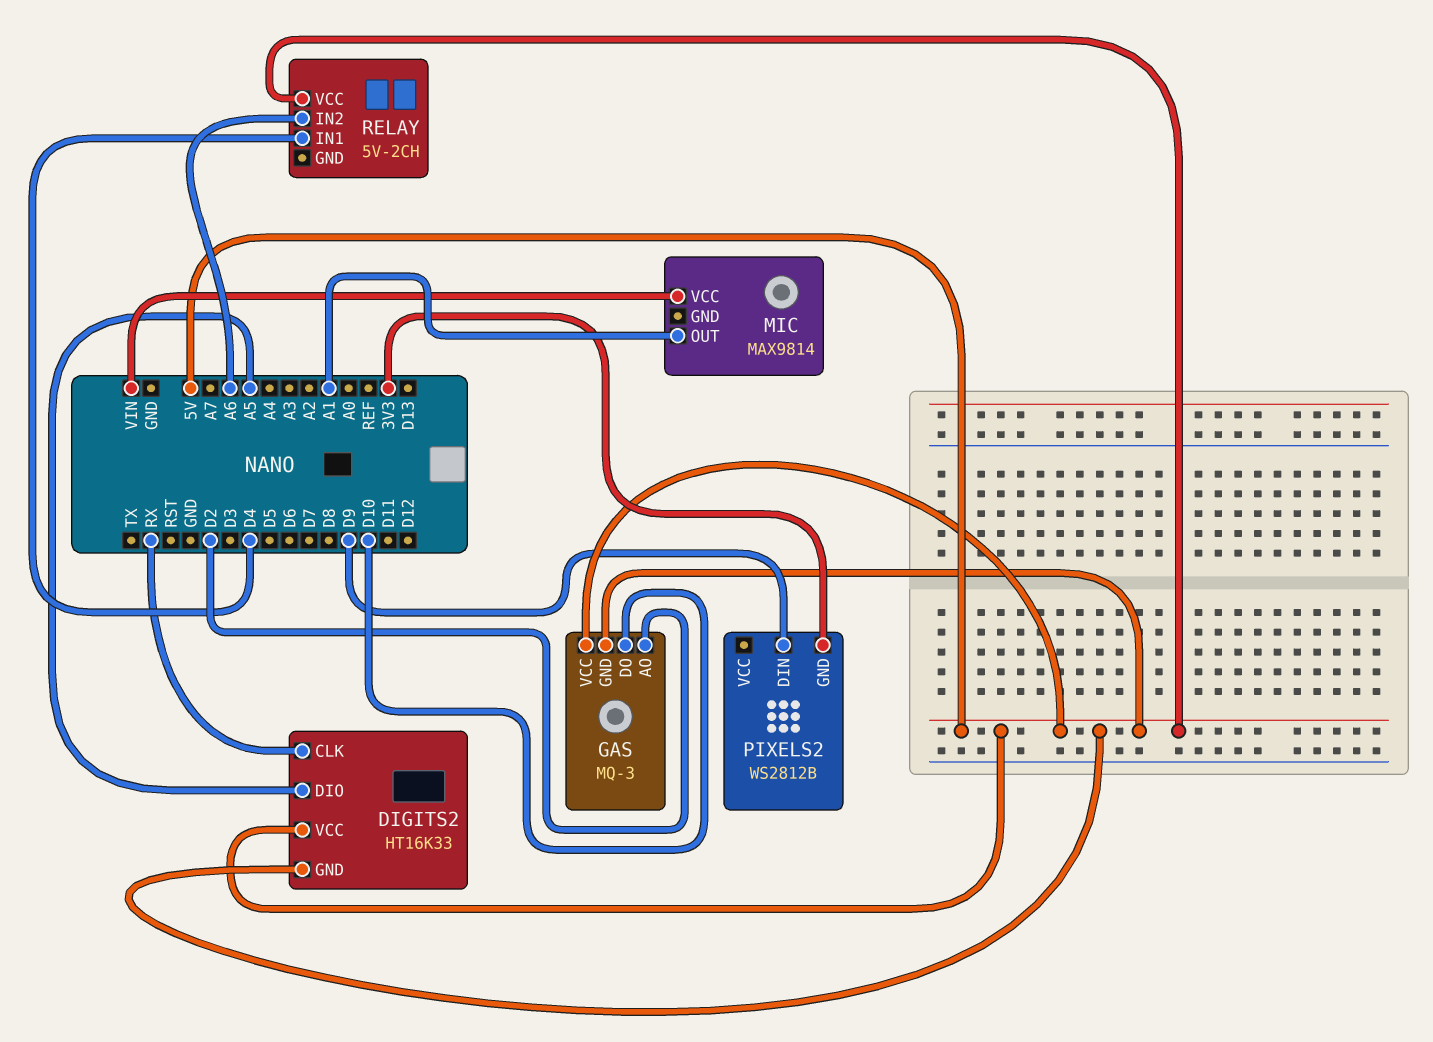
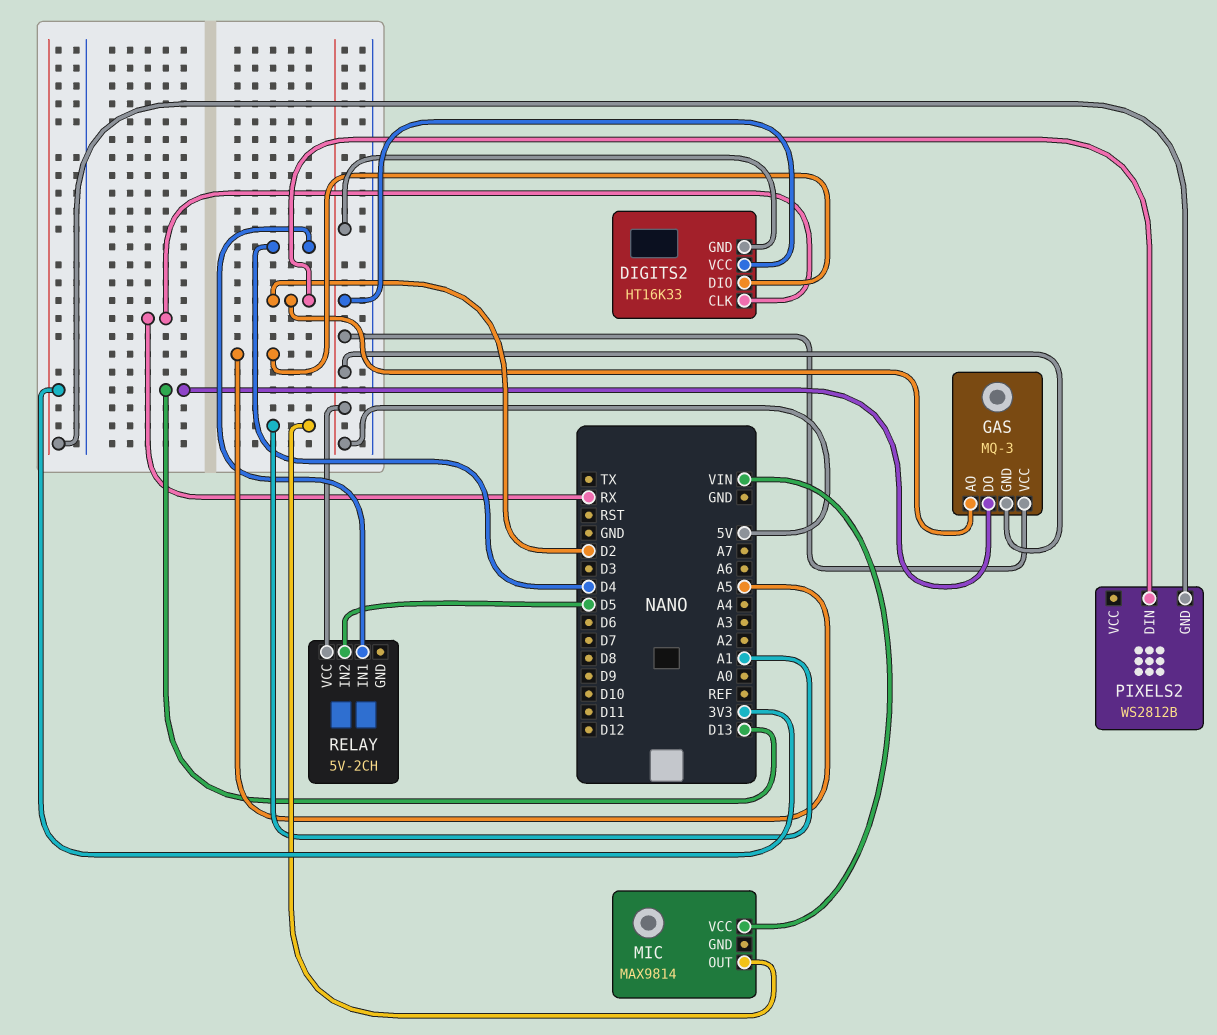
GAS pin DO: D10 -> D13
PIXELS2 pin DIN: D9 -> D2
RELAY pin IN2: A6 -> D5

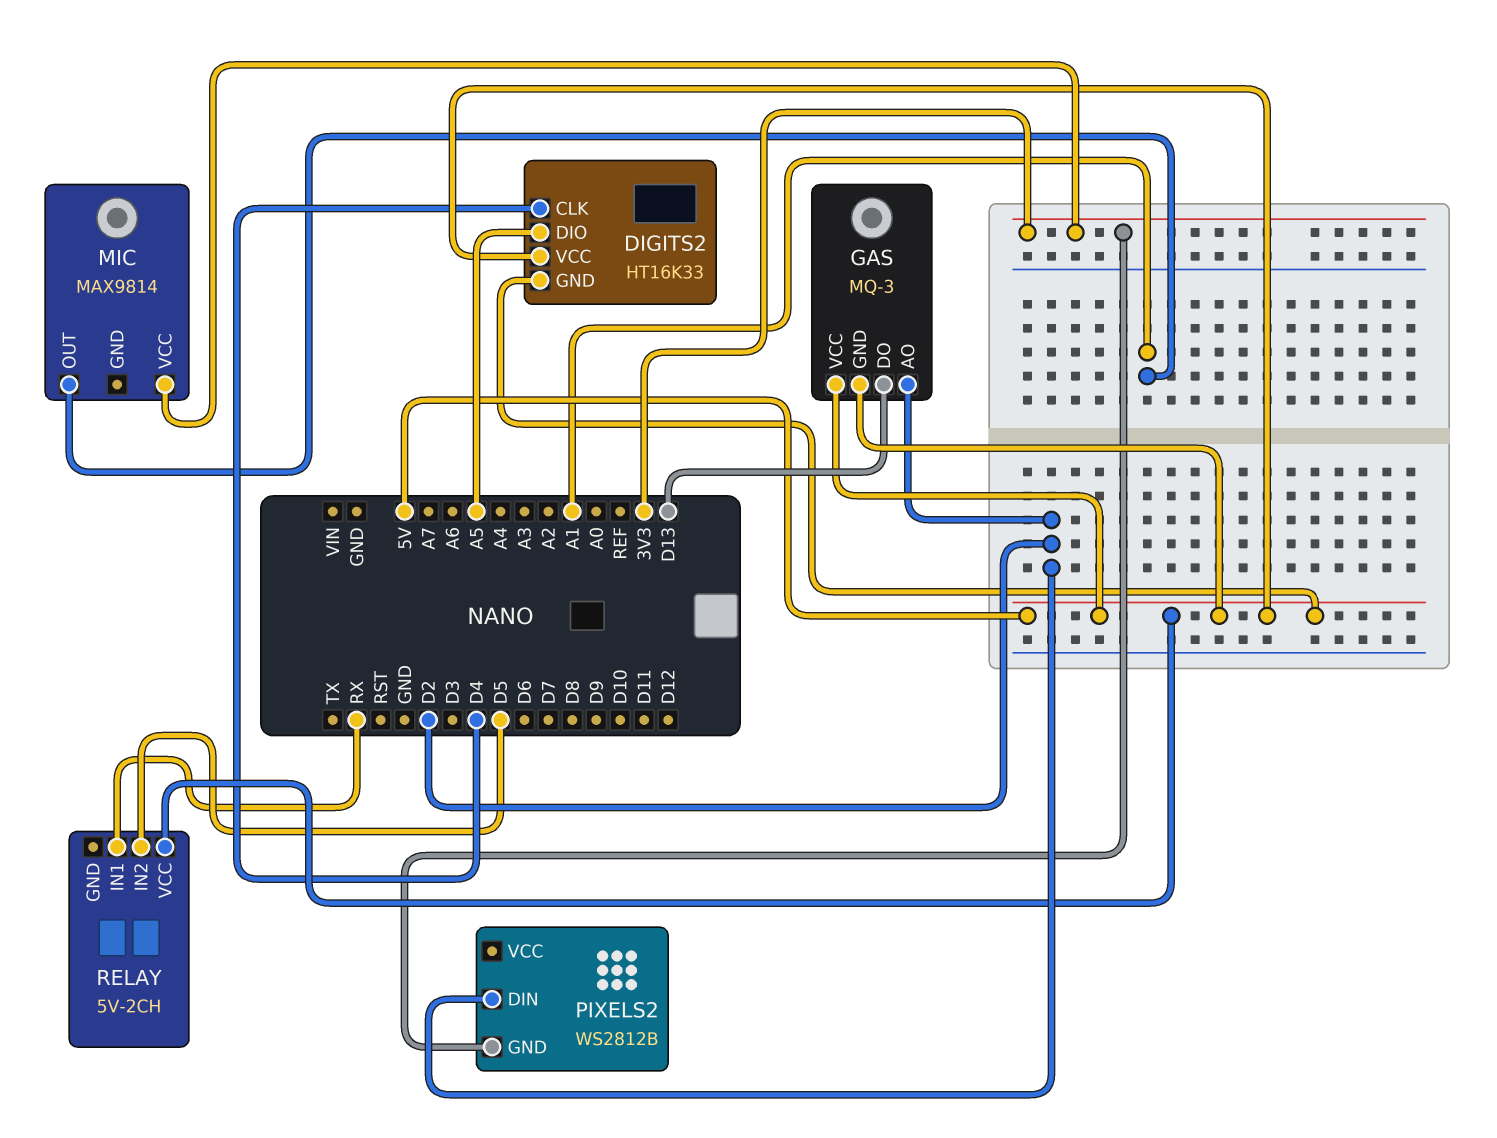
DIGITS2 pin CLK: RX -> D4
MIC pin VCC: VIN -> 3V3
RELAY pin IN1: D4 -> RX

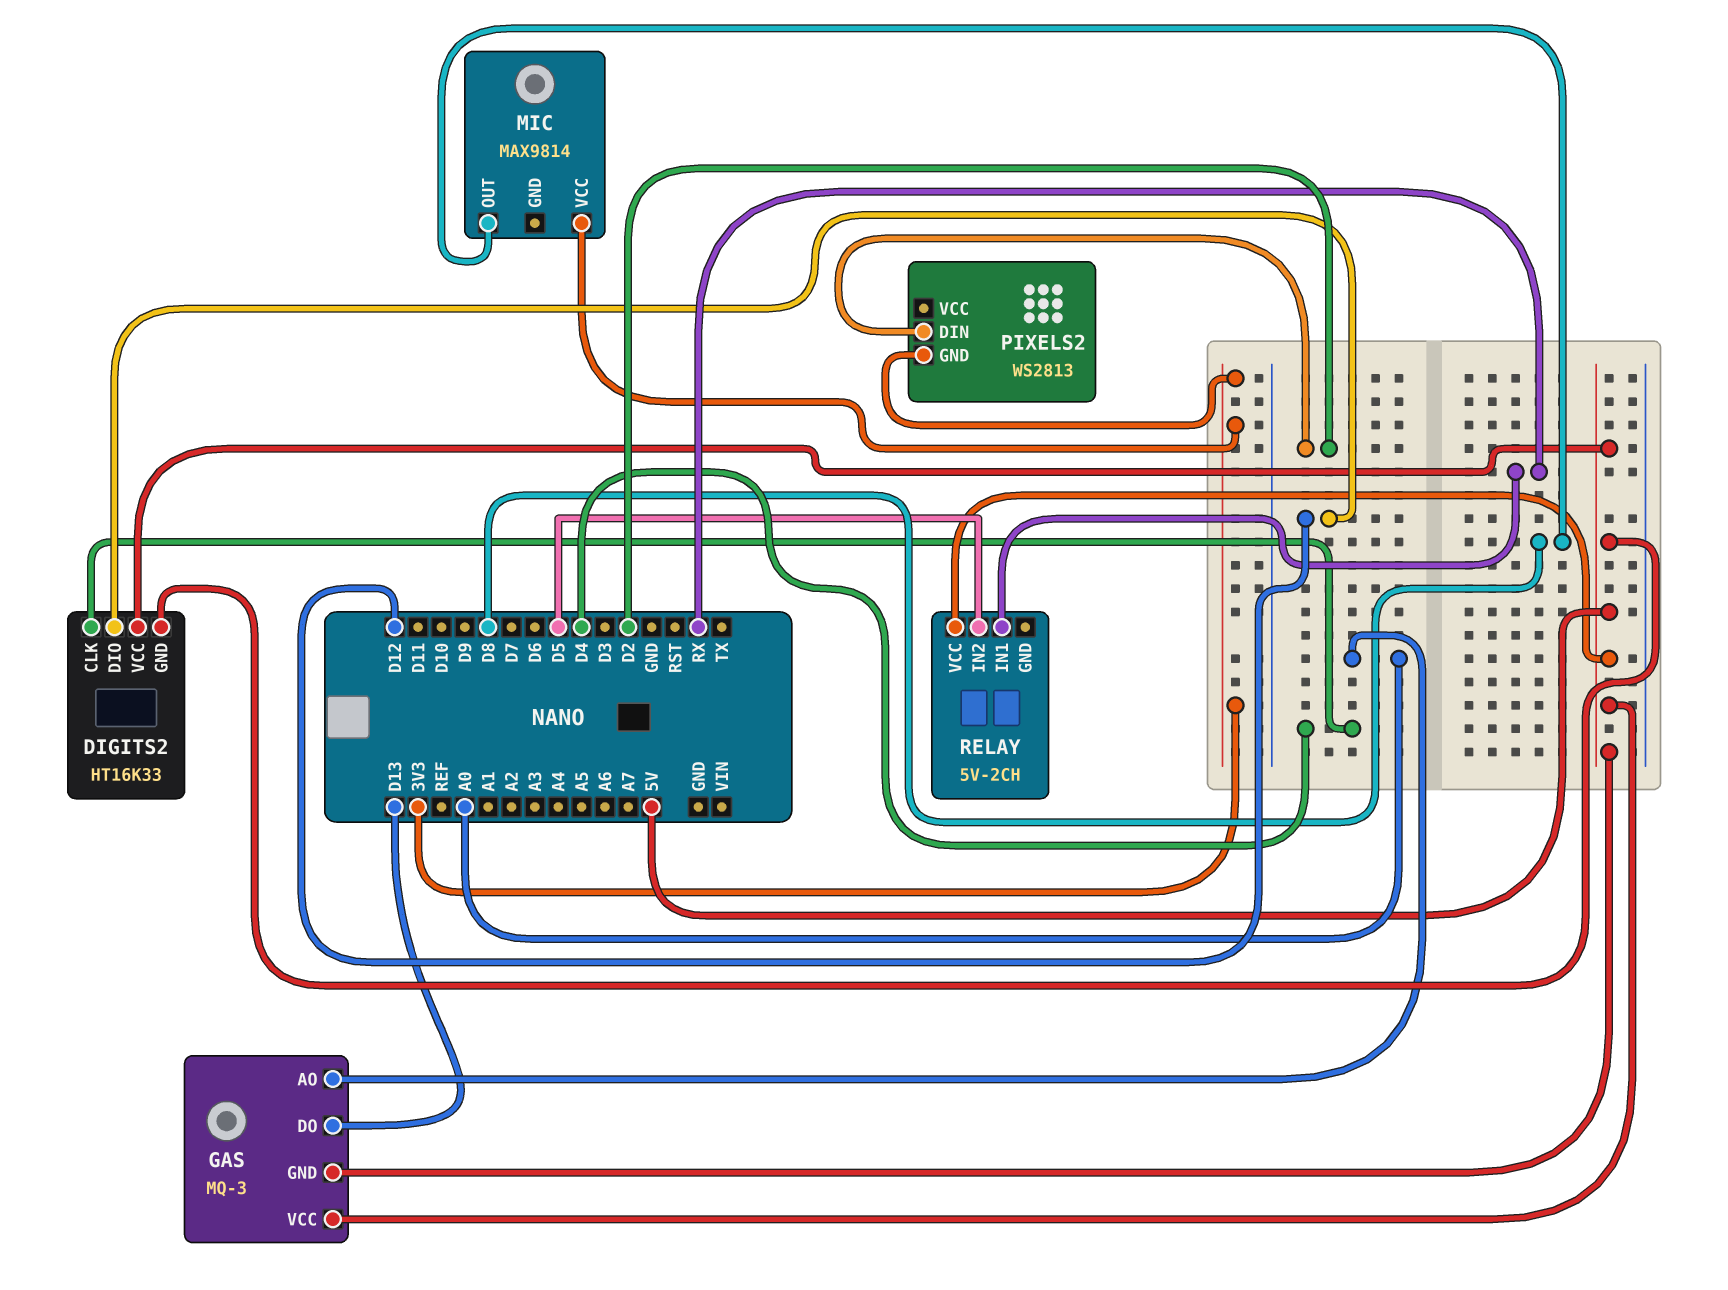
DIGITS2 pin DIO: A5 -> D12
GAS pin AO: D2 -> A0
MIC pin OUT: A1 -> D8
PIXELS2: WS2812B -> WS2813

